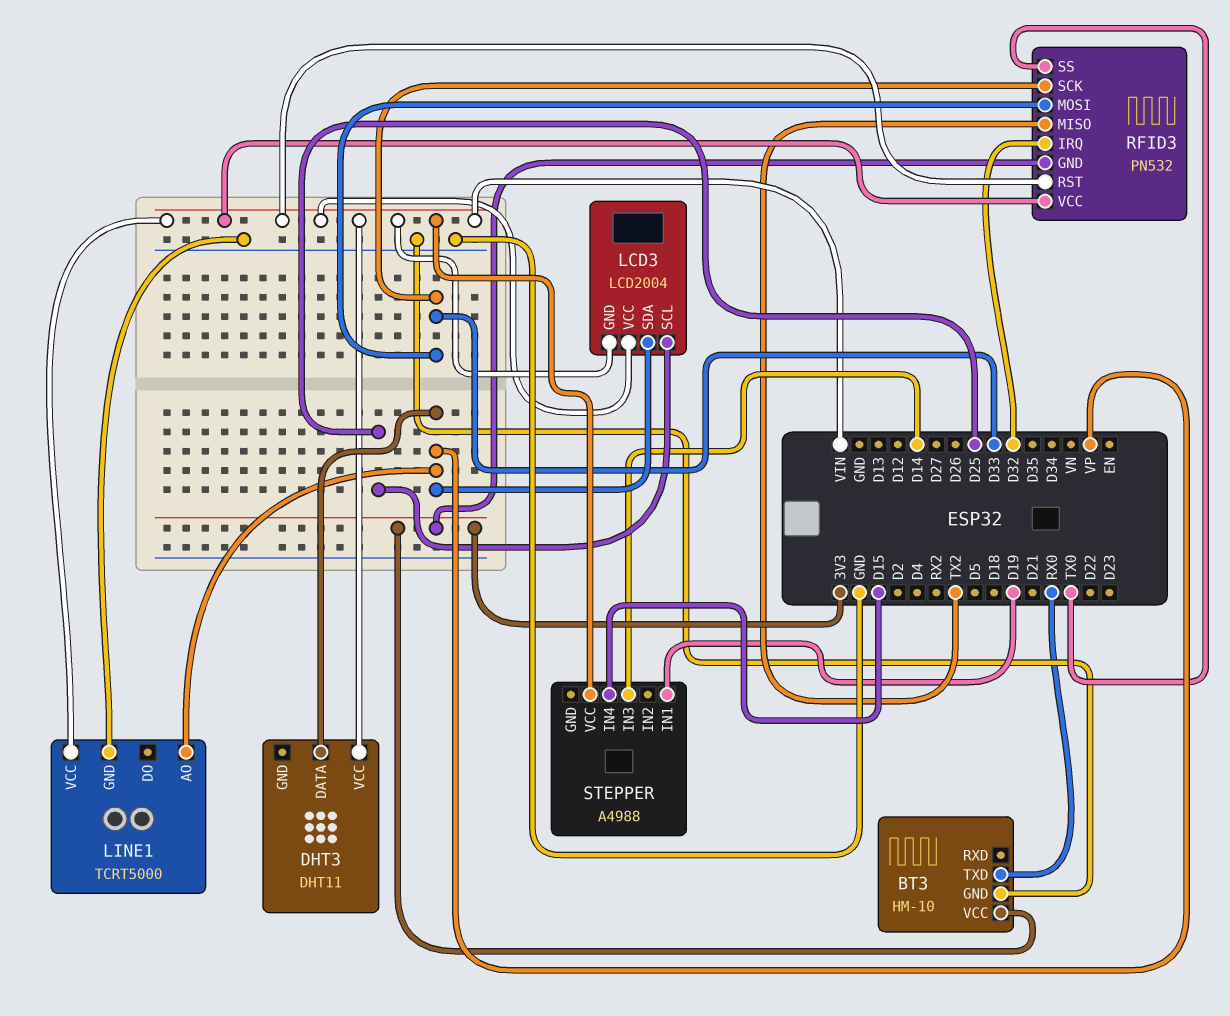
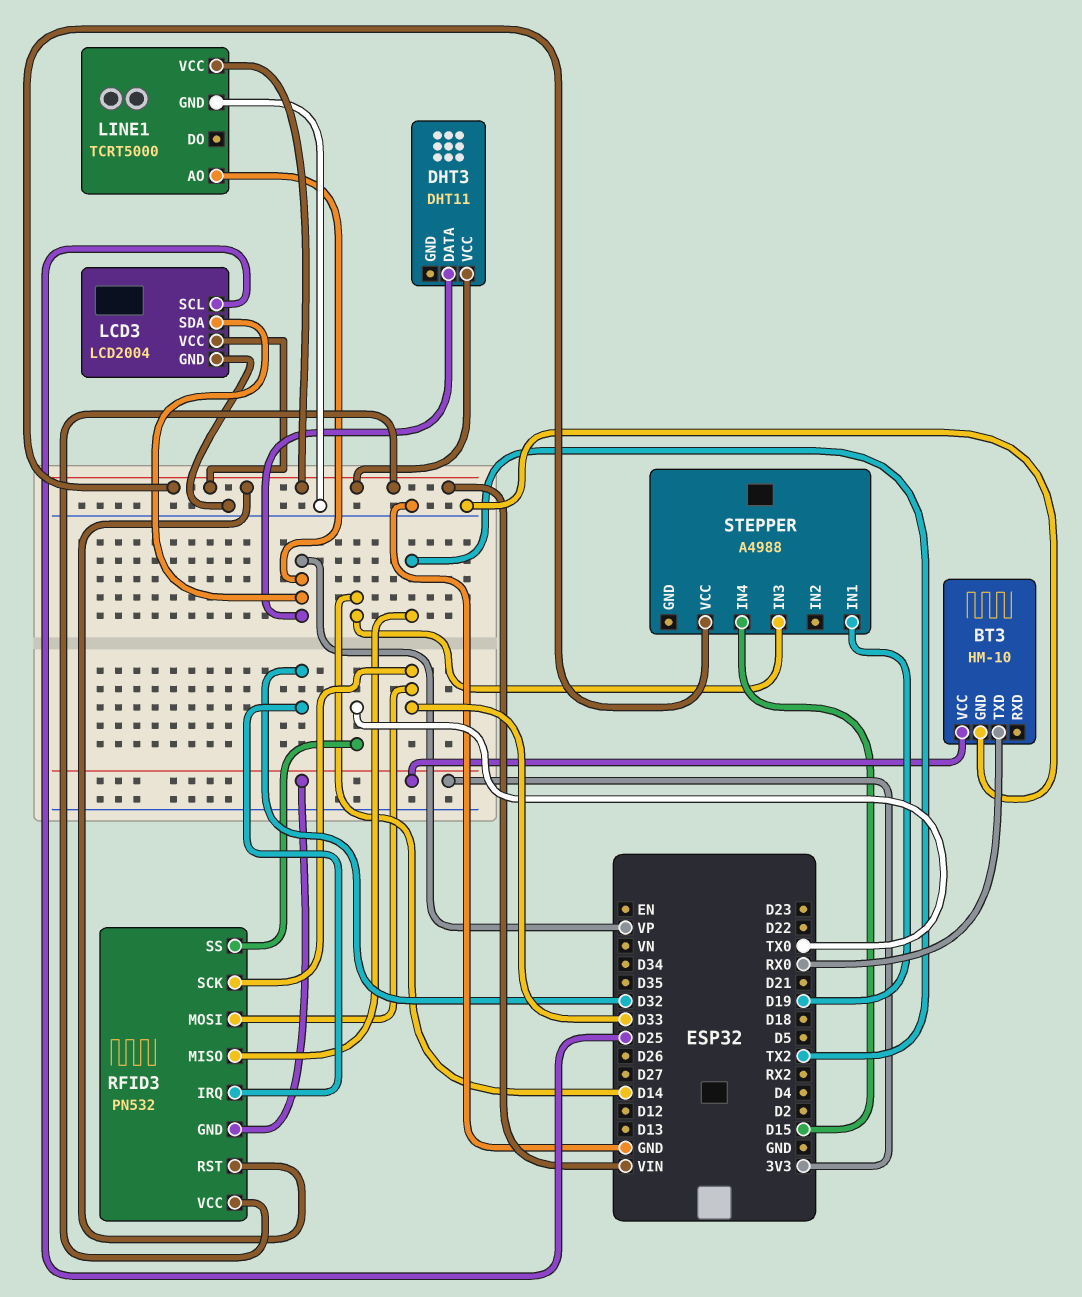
LCD3 pin GND: VIN -> GND

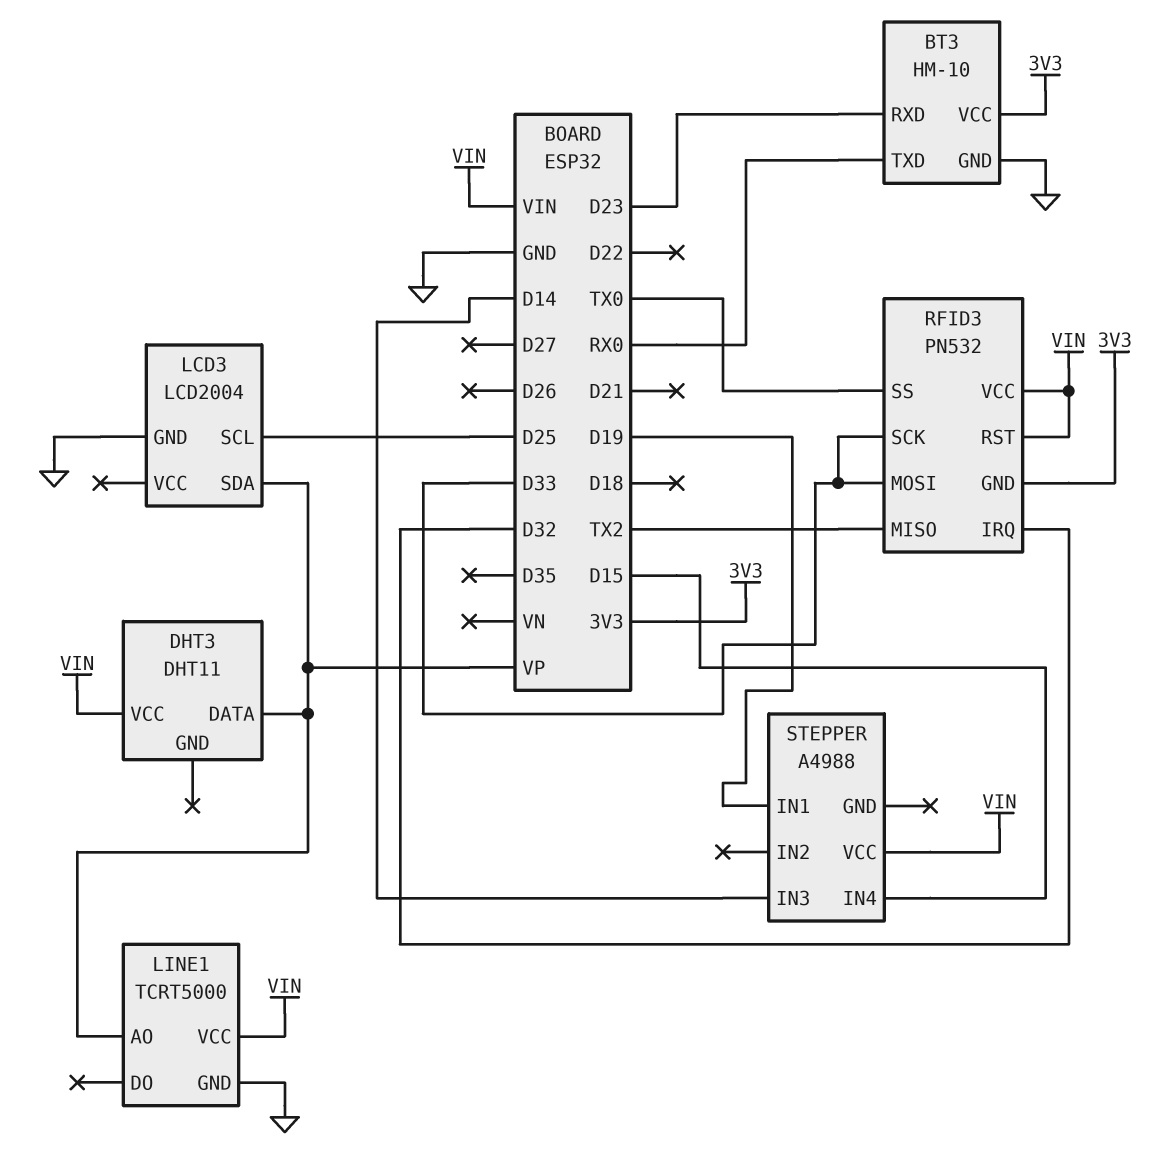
BT3 pin RXD: none -> D23
LCD3 pin VCC: VIN -> none

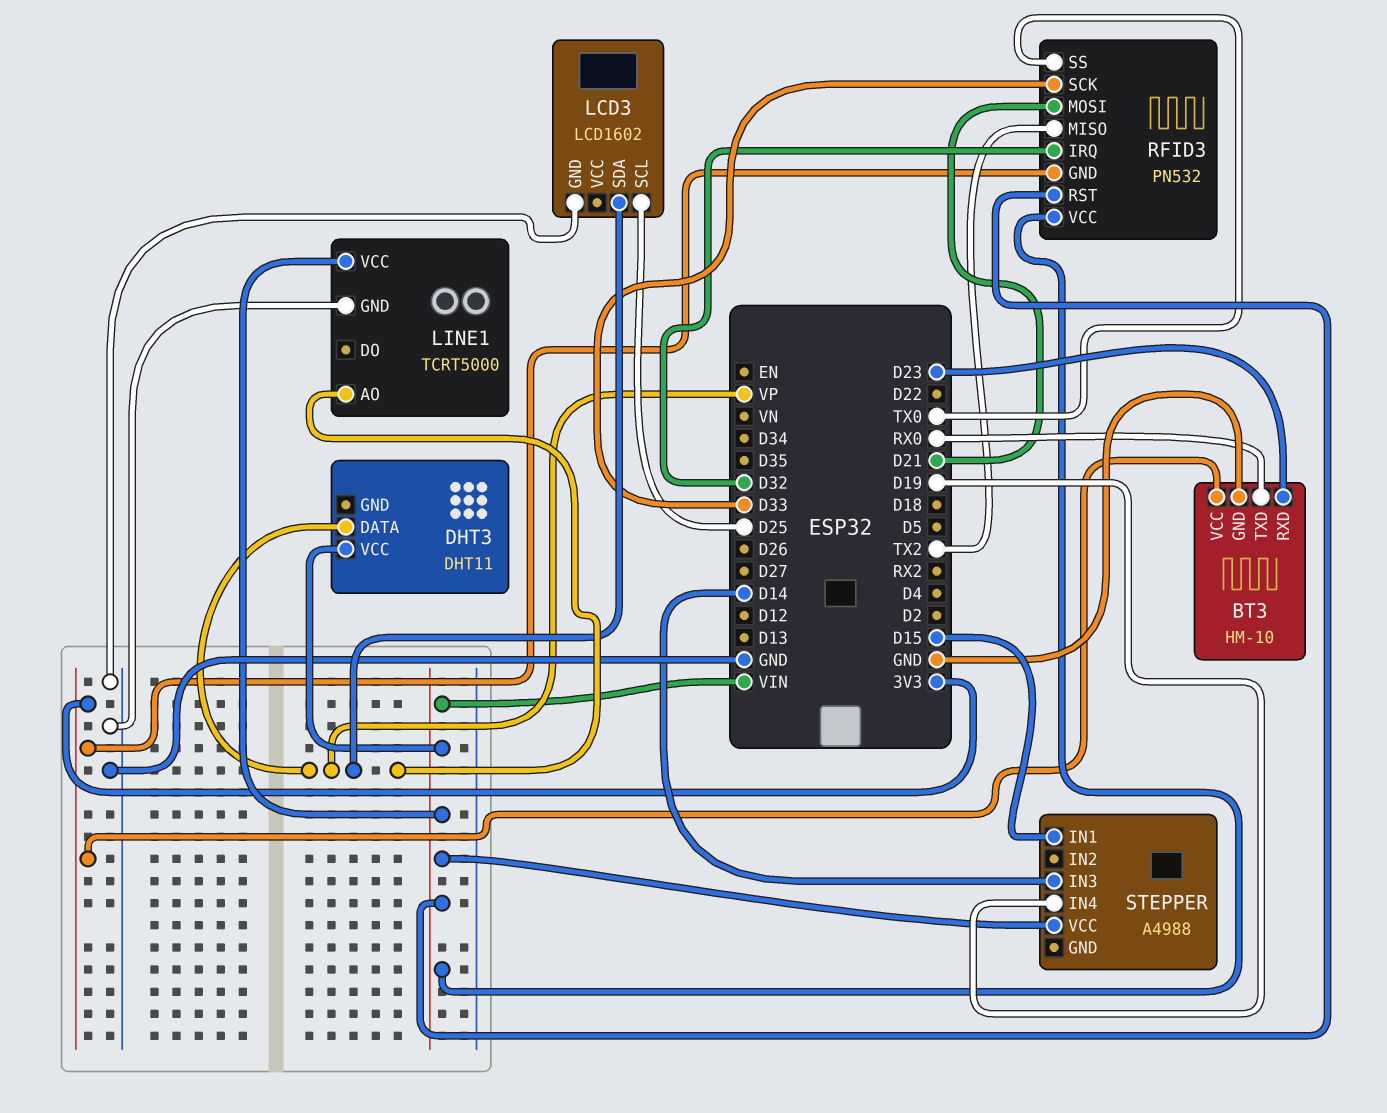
LCD3: LCD2004 -> LCD1602
RFID3 pin MOSI: D33 -> D21
STEPPER pin IN1: D19 -> D15
STEPPER pin IN4: D15 -> D19

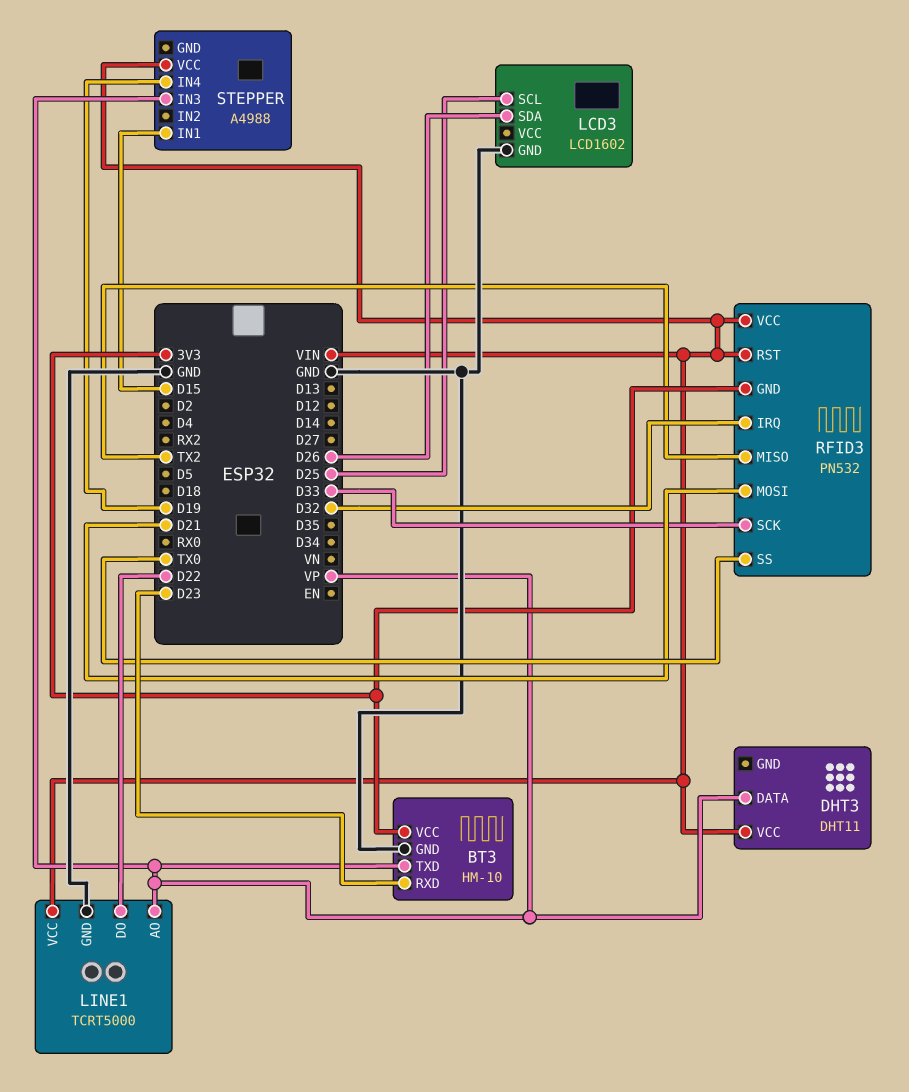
BT3 pin TXD: RX0 -> VP
LCD3 pin SDA: VP -> D26
LINE1 pin DO: none -> D22
STEPPER pin IN3: D14 -> VP

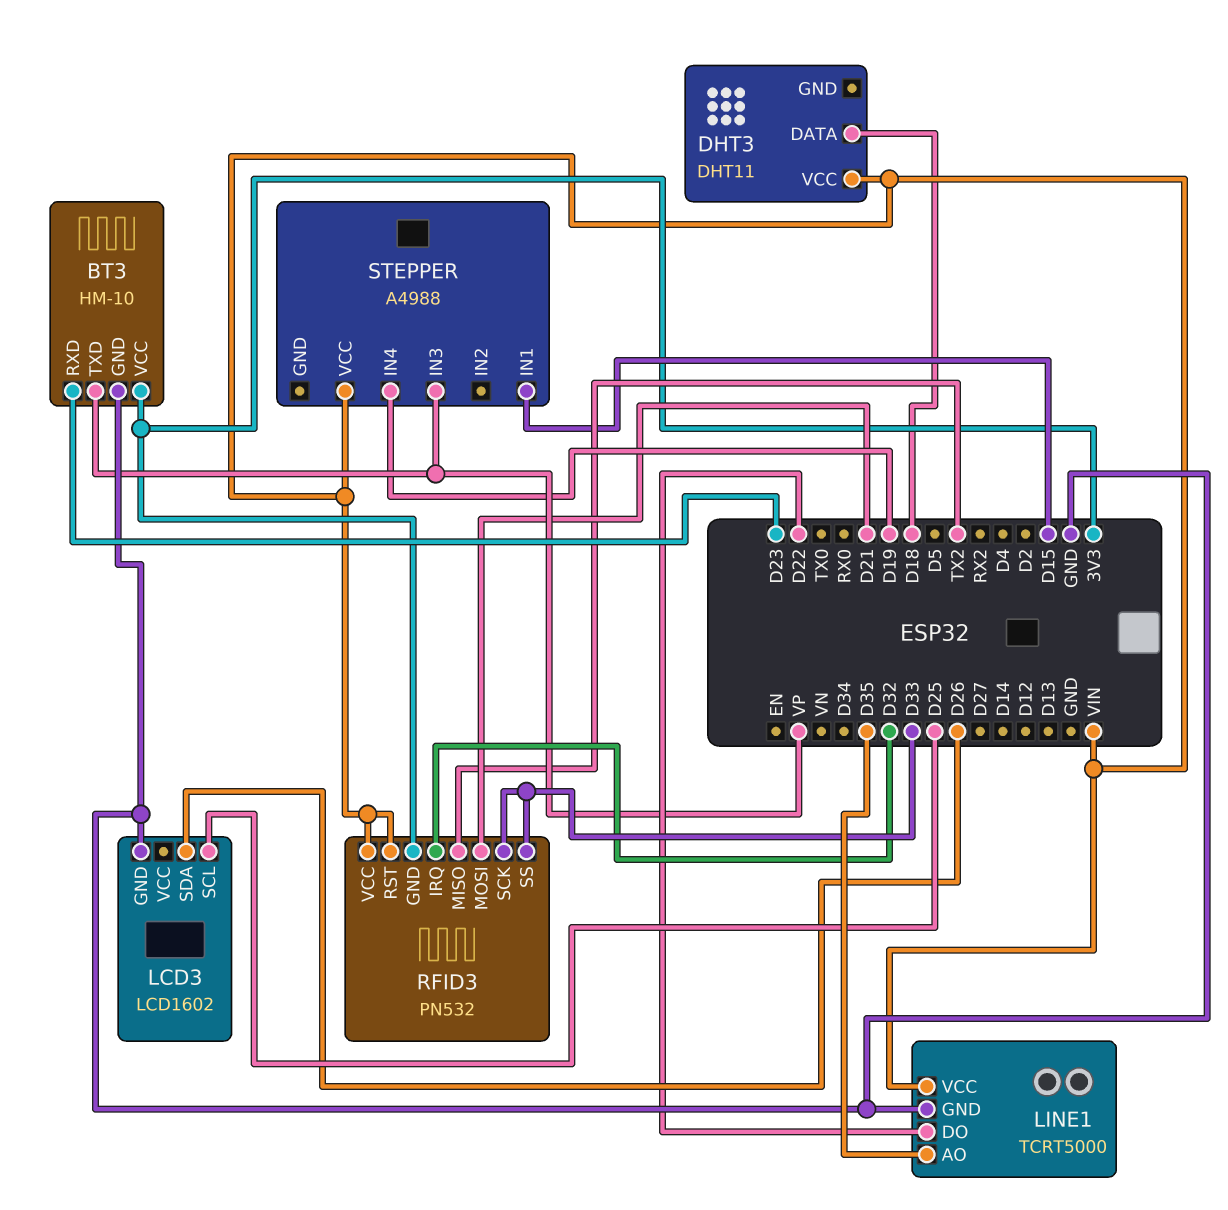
DHT3 pin DATA: VP -> D18
LINE1 pin AO: VP -> D35
RFID3 pin SS: TX0 -> D33

